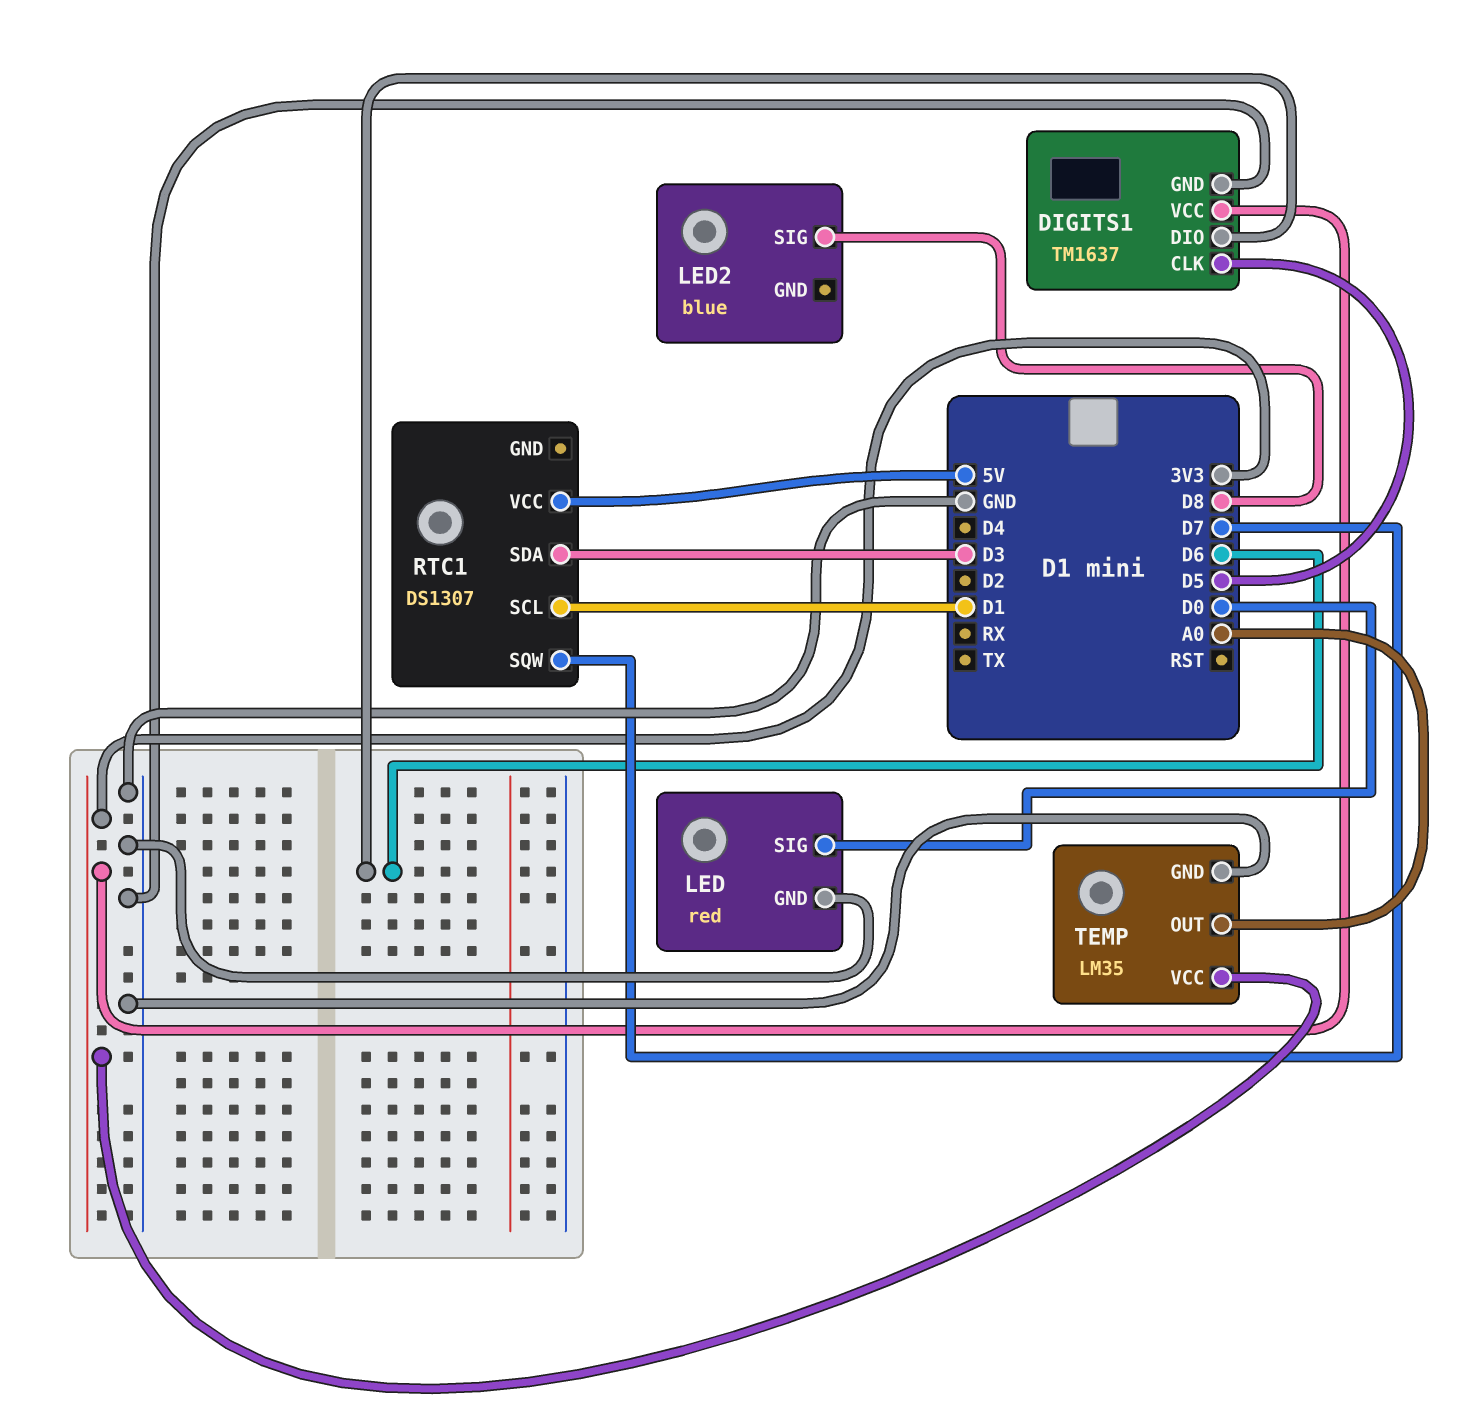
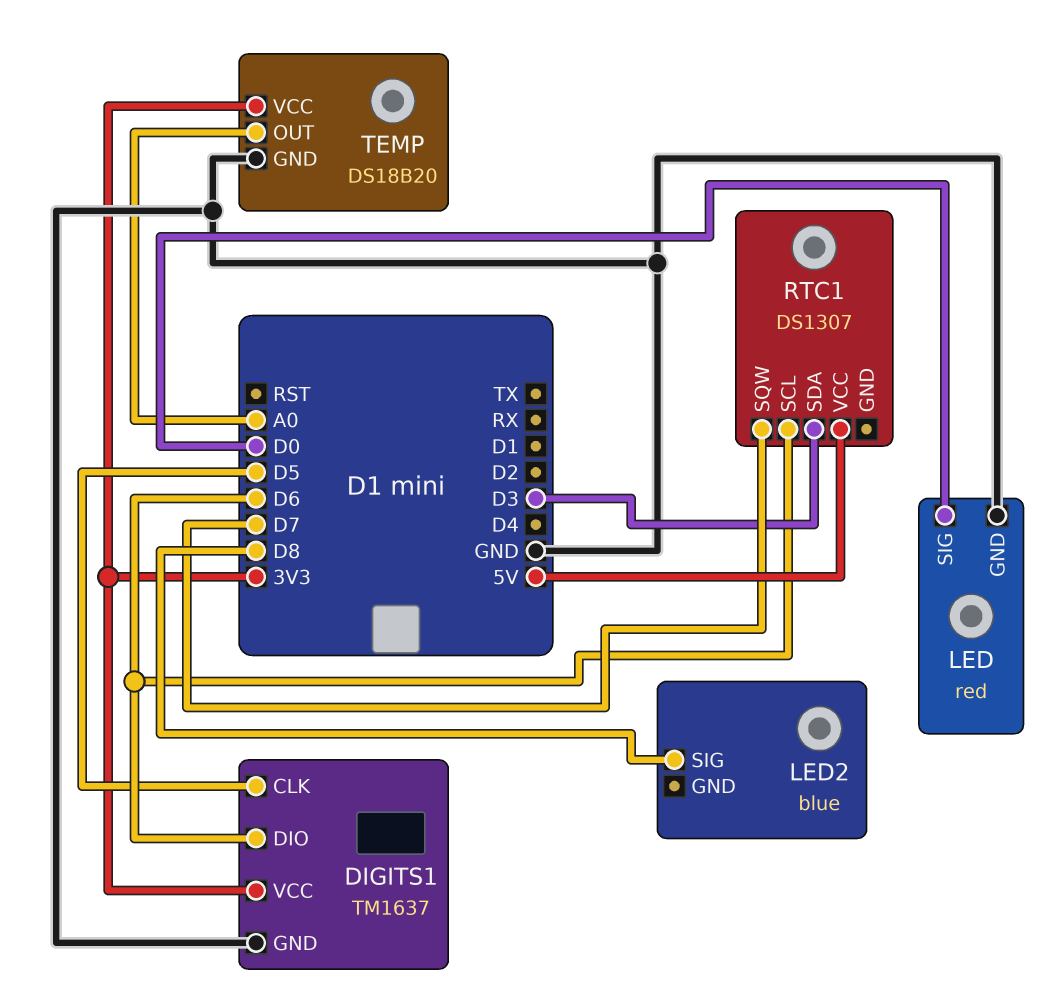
RTC1 pin SCL: D1 -> D6
TEMP: LM35 -> DS18B20

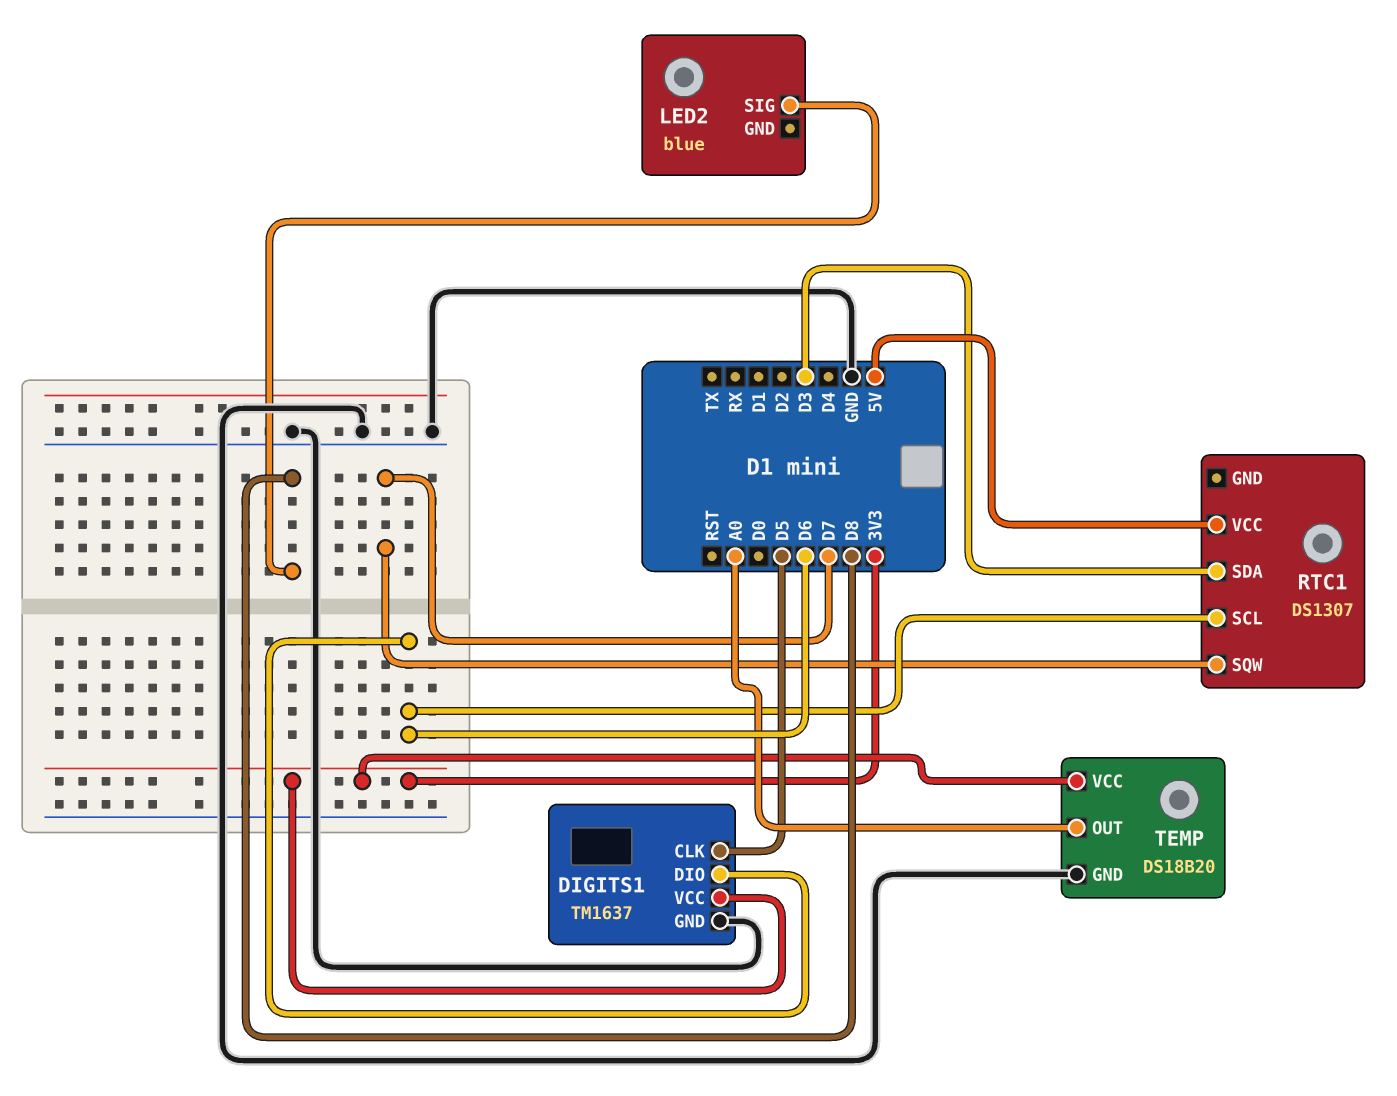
LED: red -> none
LED pin GND: GND -> none
LED pin SIG: D0 -> none

